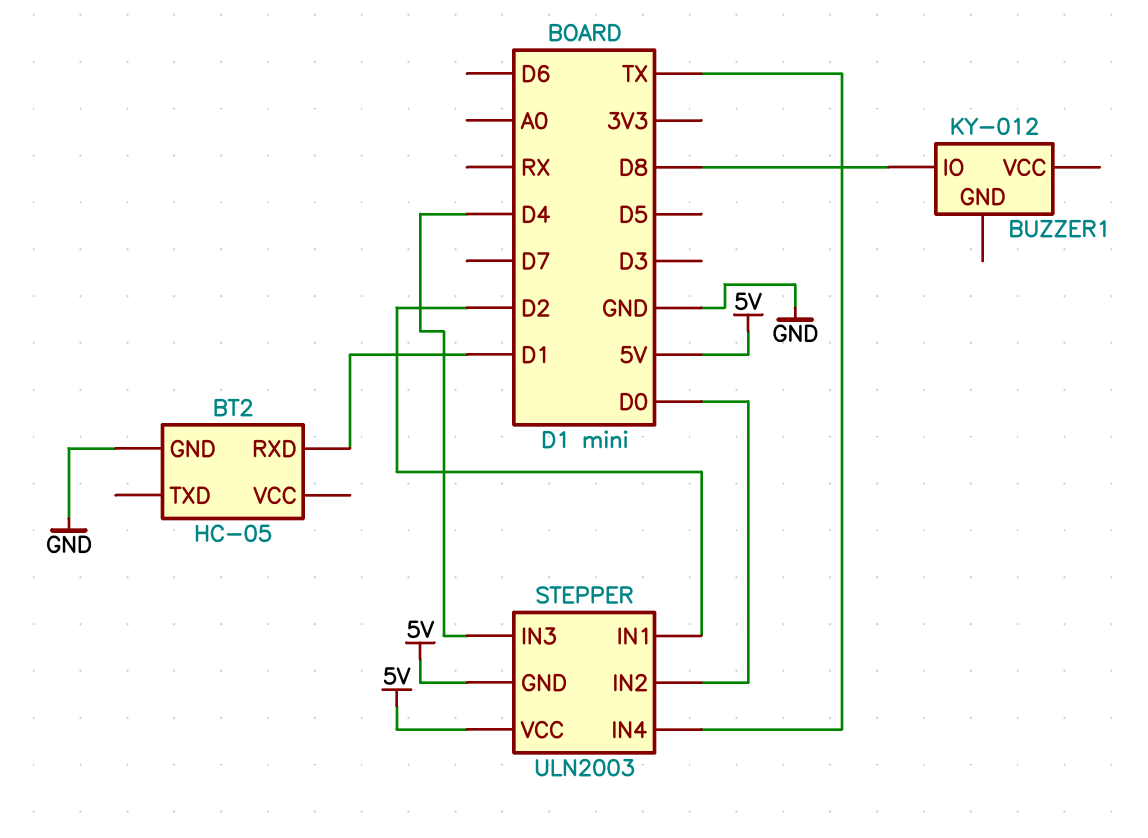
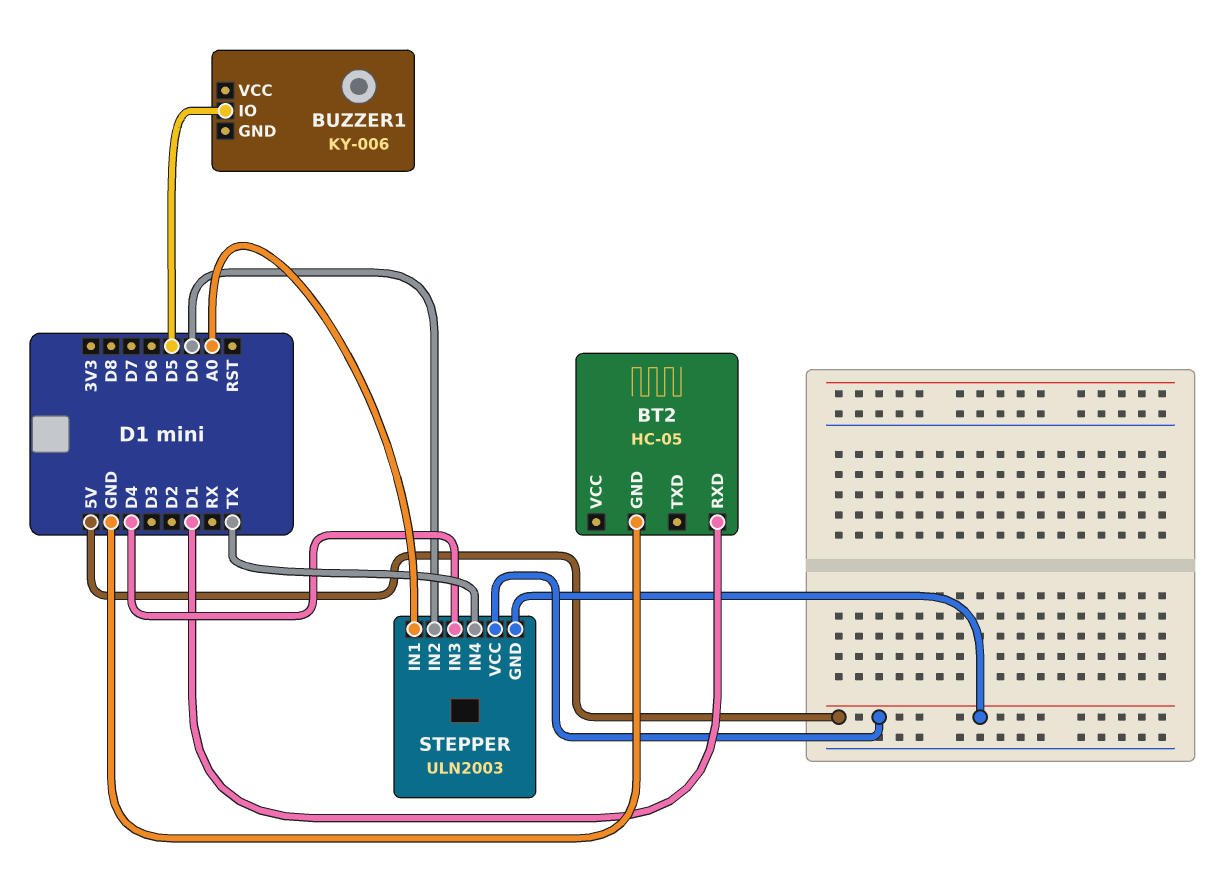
BUZZER1: KY-012 -> KY-006
BUZZER1 pin IO: D8 -> D5
STEPPER pin IN1: D2 -> A0

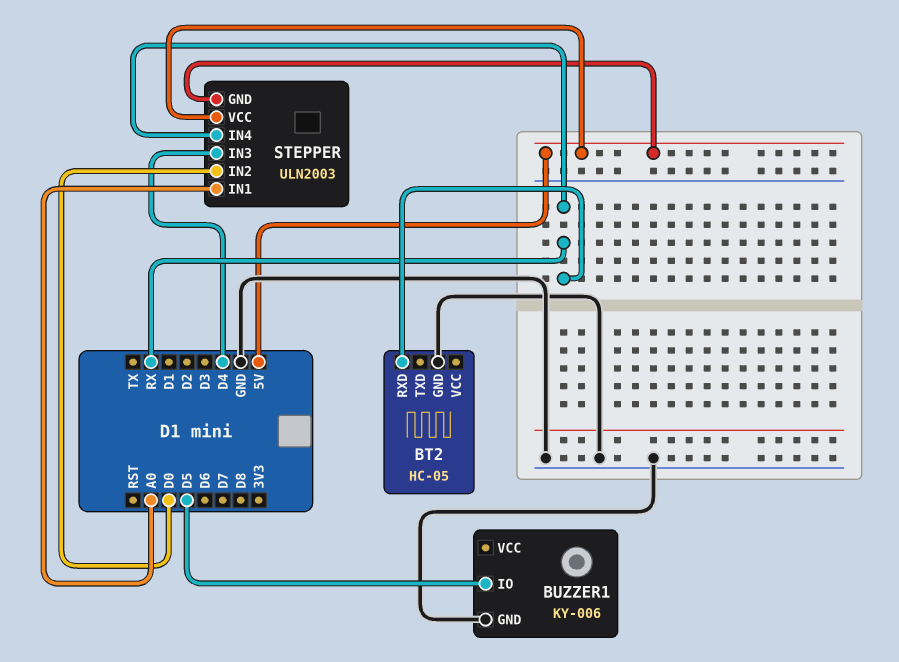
BT2 pin RXD: D1 -> RX
BUZZER1 pin GND: none -> GND
STEPPER pin IN4: TX -> RX

